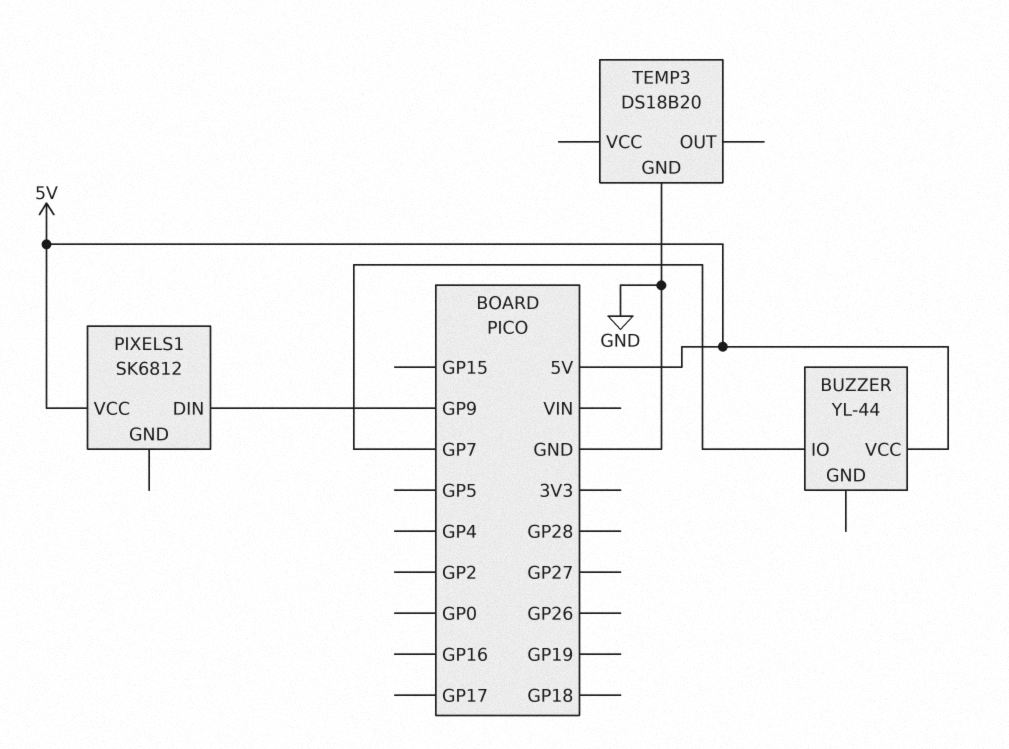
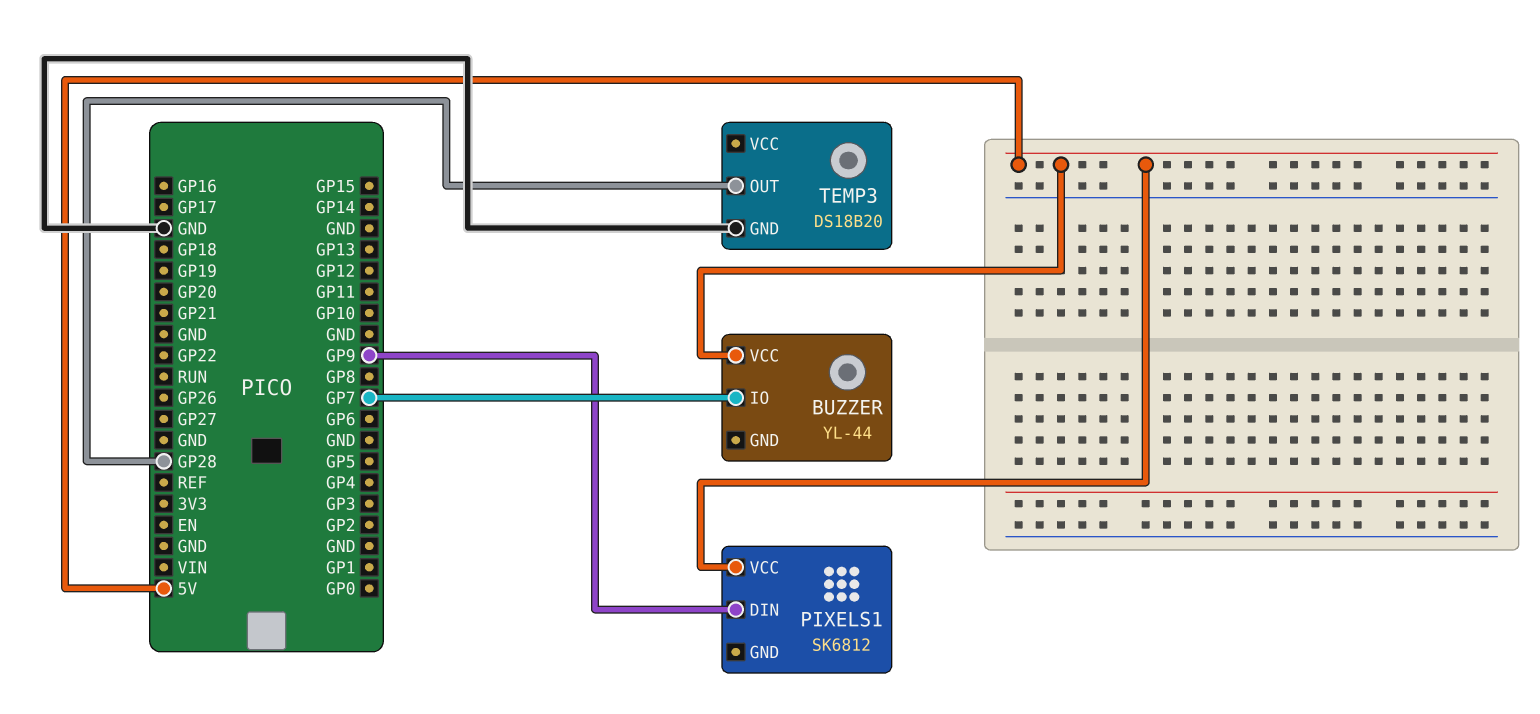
TEMP3 pin OUT: none -> GP28

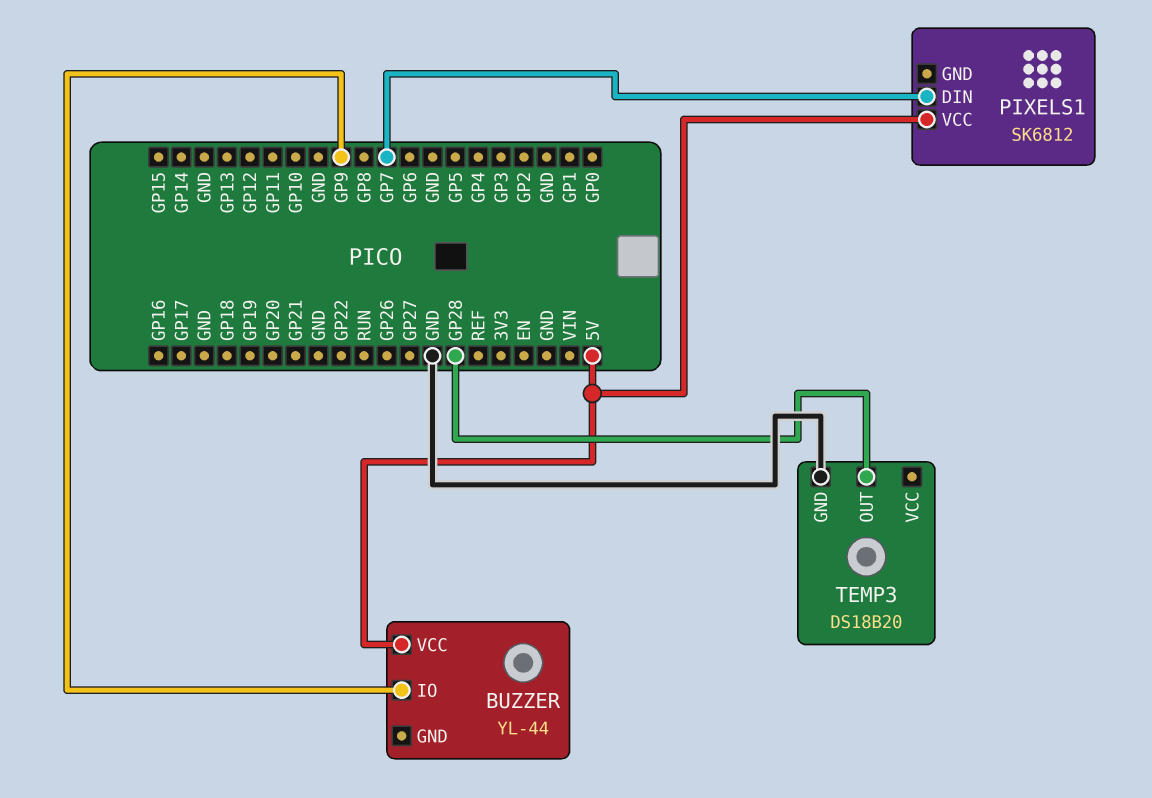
BUZZER pin IO: GP7 -> GP9
PIXELS1 pin DIN: GP9 -> GP7

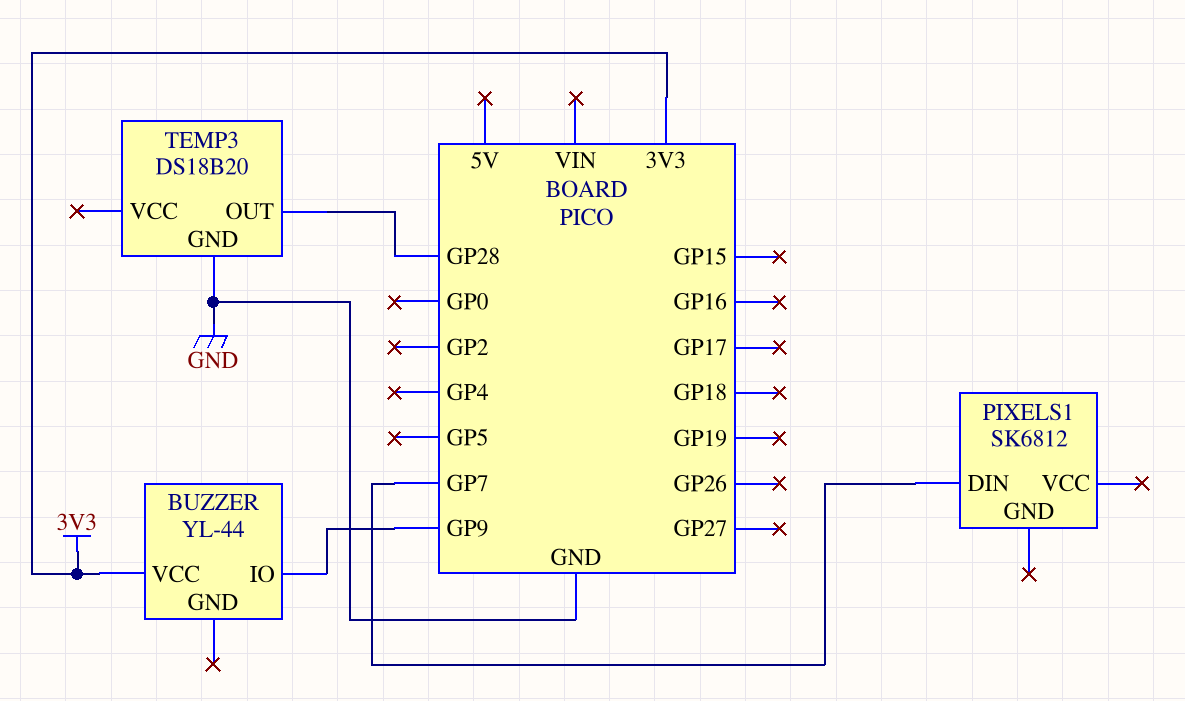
BUZZER pin VCC: 5V -> 3V3
PIXELS1 pin VCC: 5V -> none

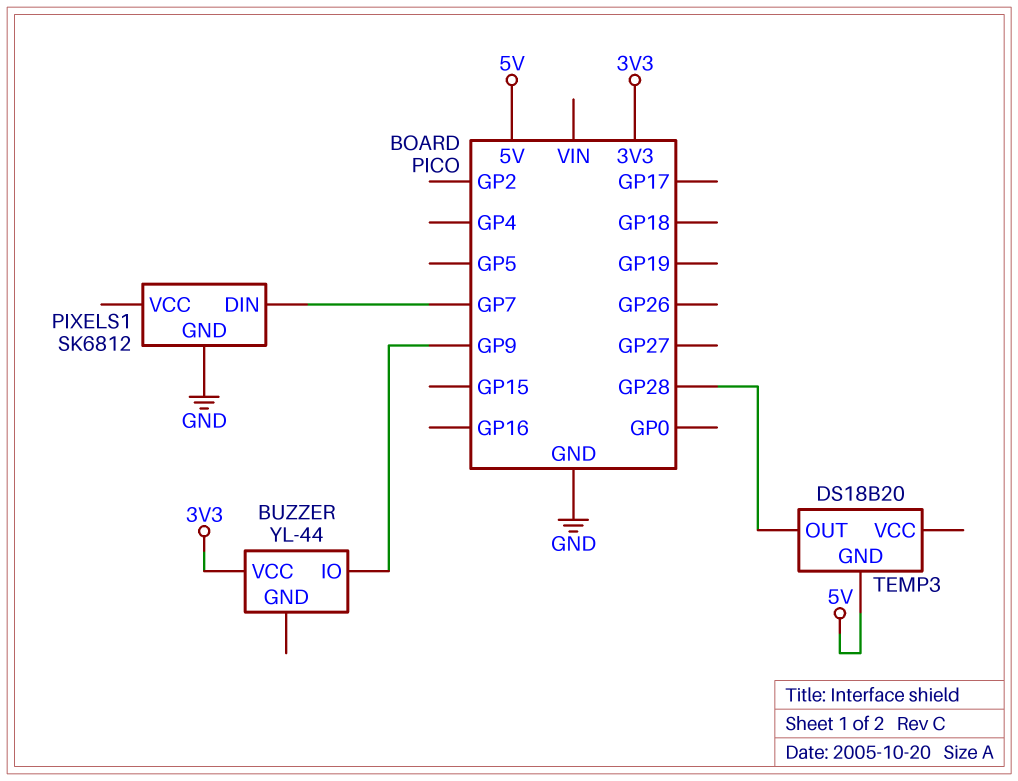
PIXELS1 pin GND: none -> GND
TEMP3 pin GND: GND -> 5V

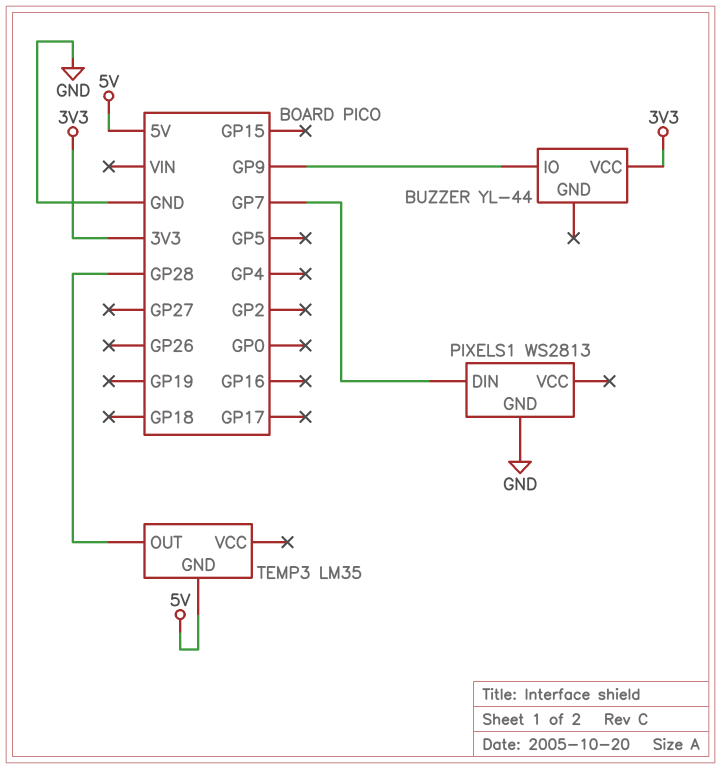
PIXELS1: SK6812 -> WS2813
TEMP3: DS18B20 -> LM35

